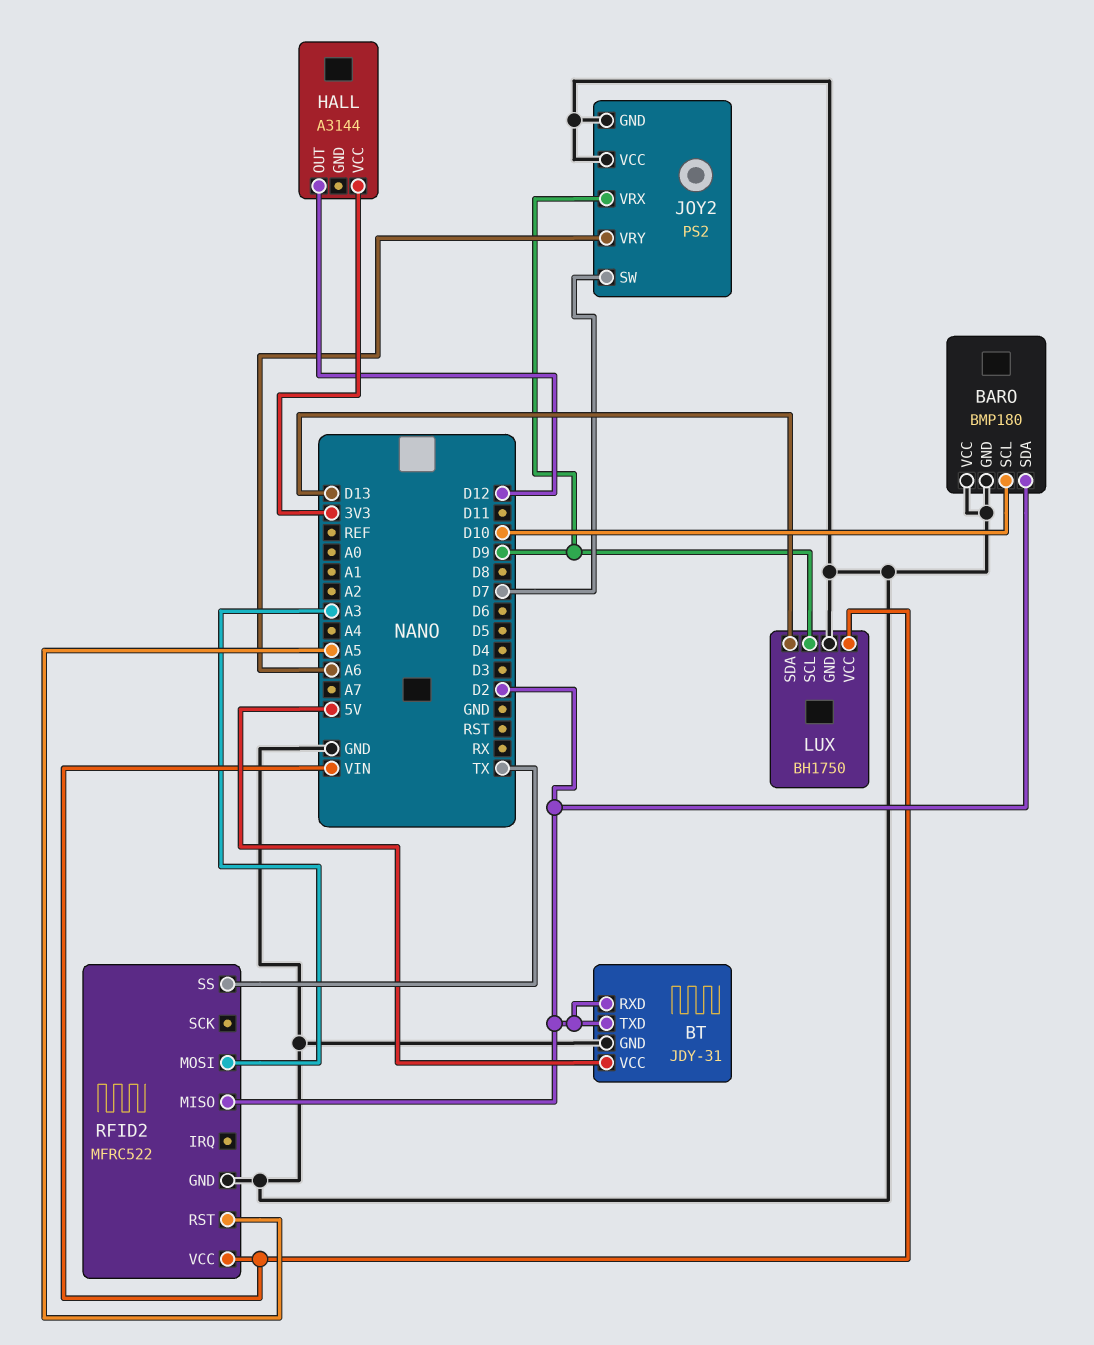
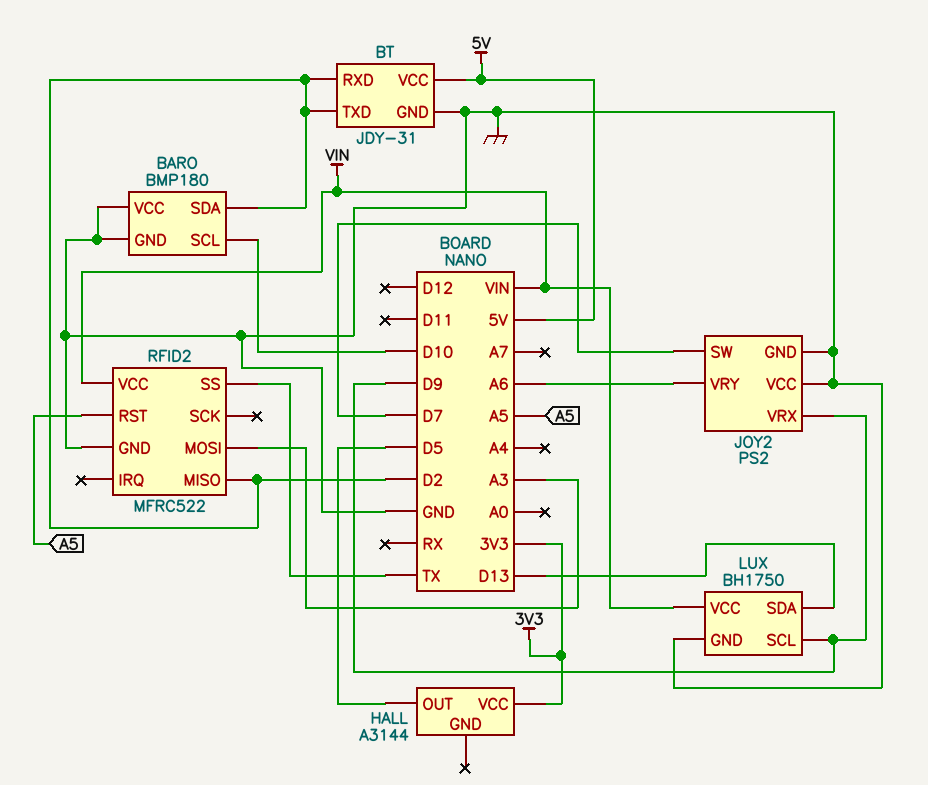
HALL pin OUT: D12 -> D5

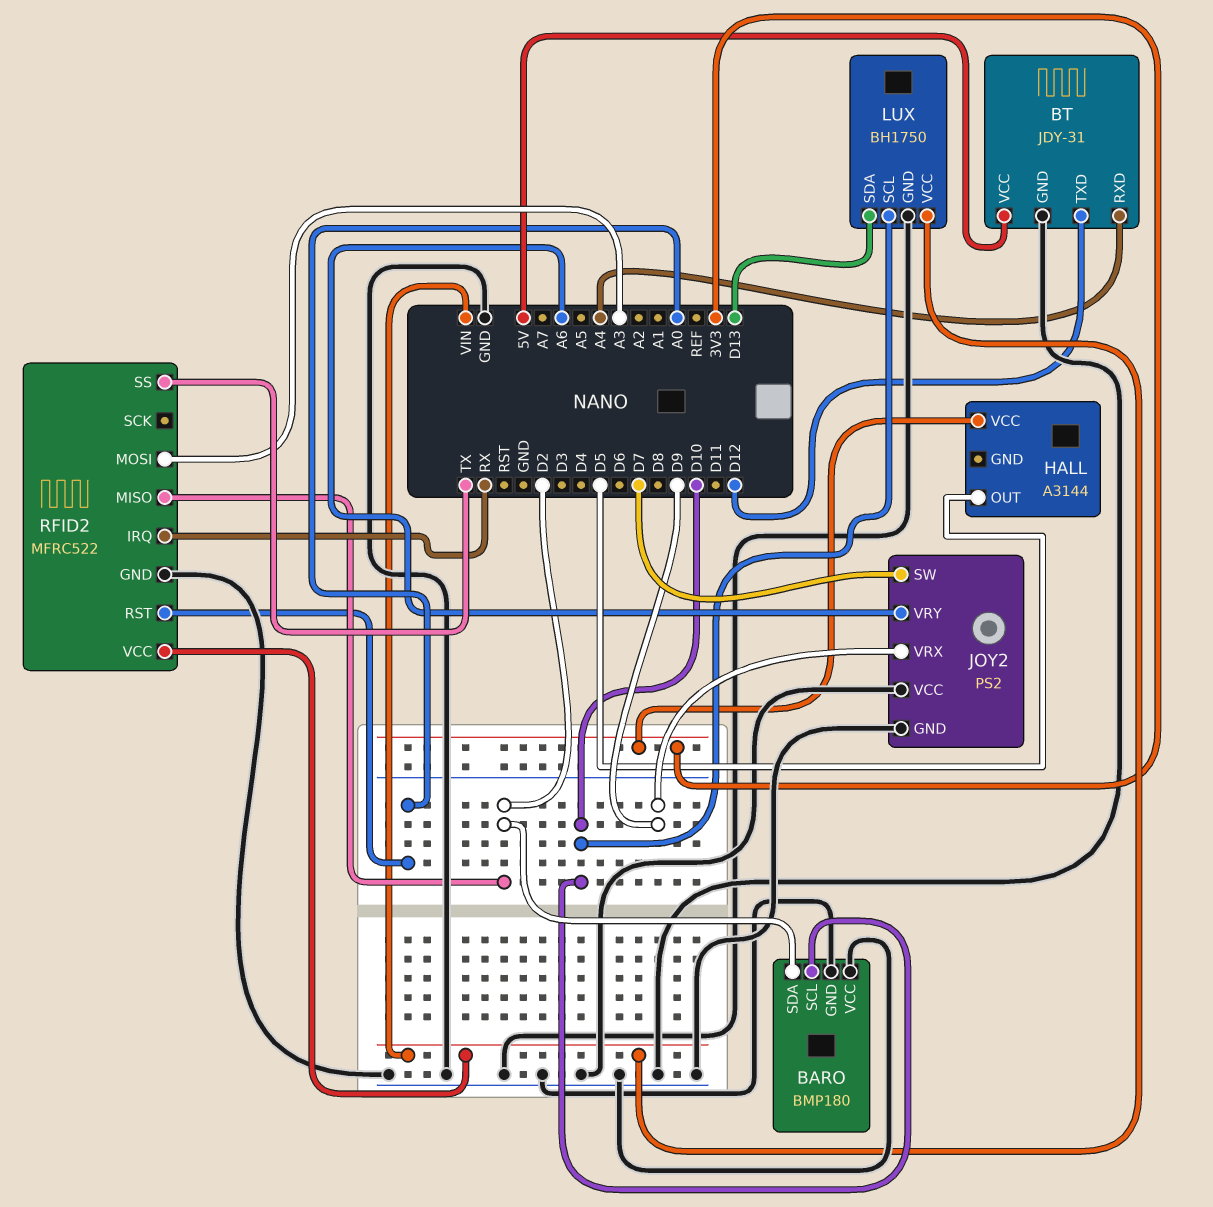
BT pin RXD: D2 -> A4
BT pin TXD: D2 -> D12
LUX pin SCL: D9 -> D10
RFID2 pin IRQ: none -> RX
RFID2 pin RST: A5 -> A0

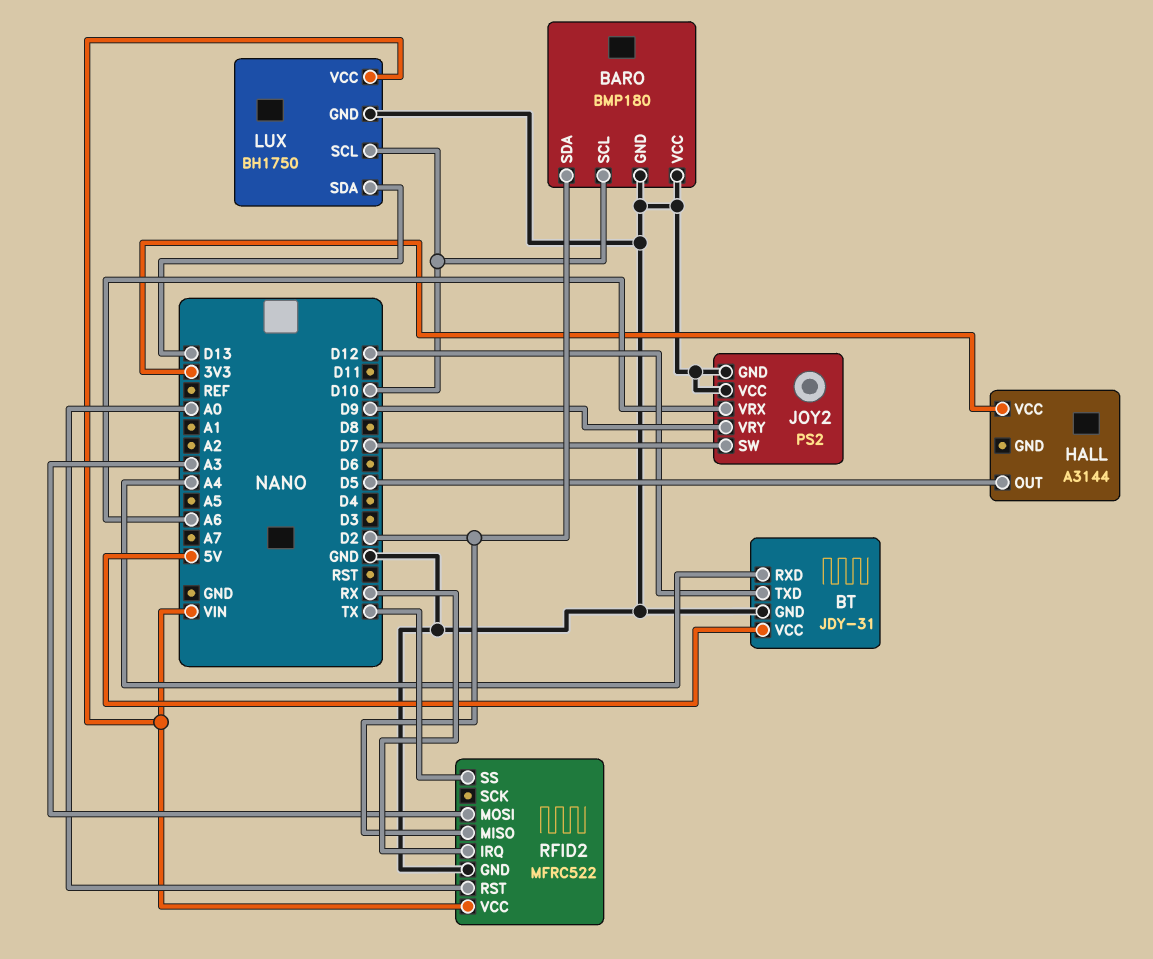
JOY2 pin VRX: D9 -> A6
JOY2 pin VRY: A6 -> D9

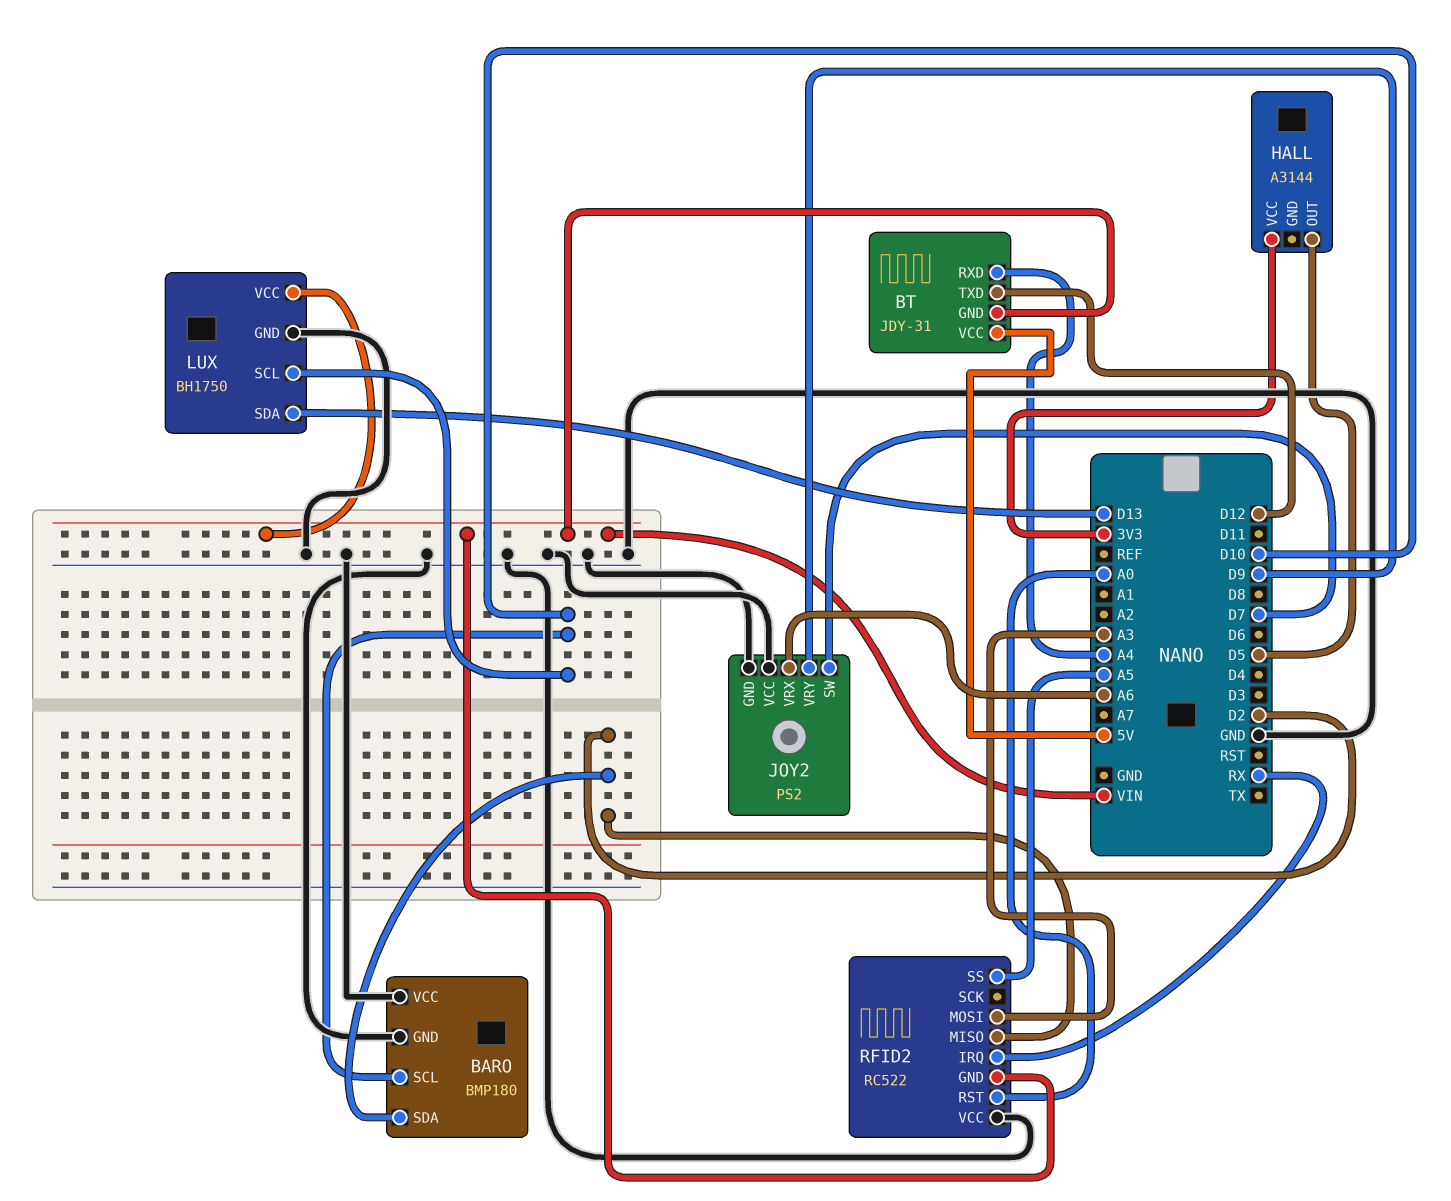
BT pin GND: GND -> VIN
RFID2: MFRC522 -> RC522
RFID2 pin GND: GND -> VIN
RFID2 pin SS: TX -> A5
RFID2 pin VCC: VIN -> GND

